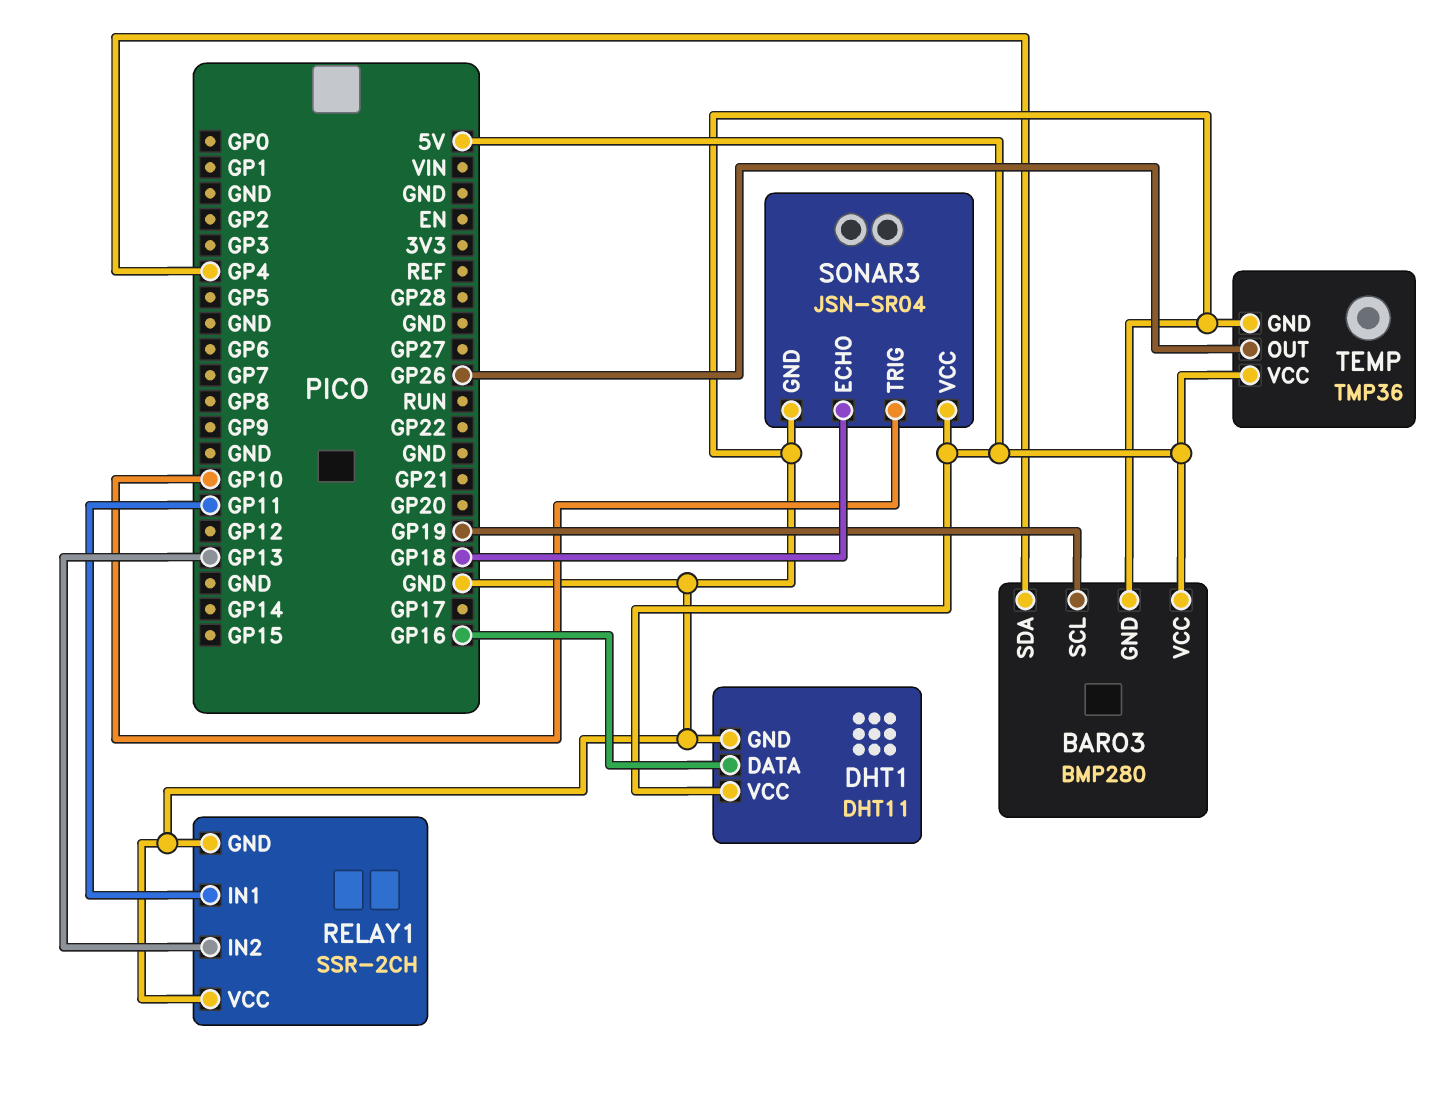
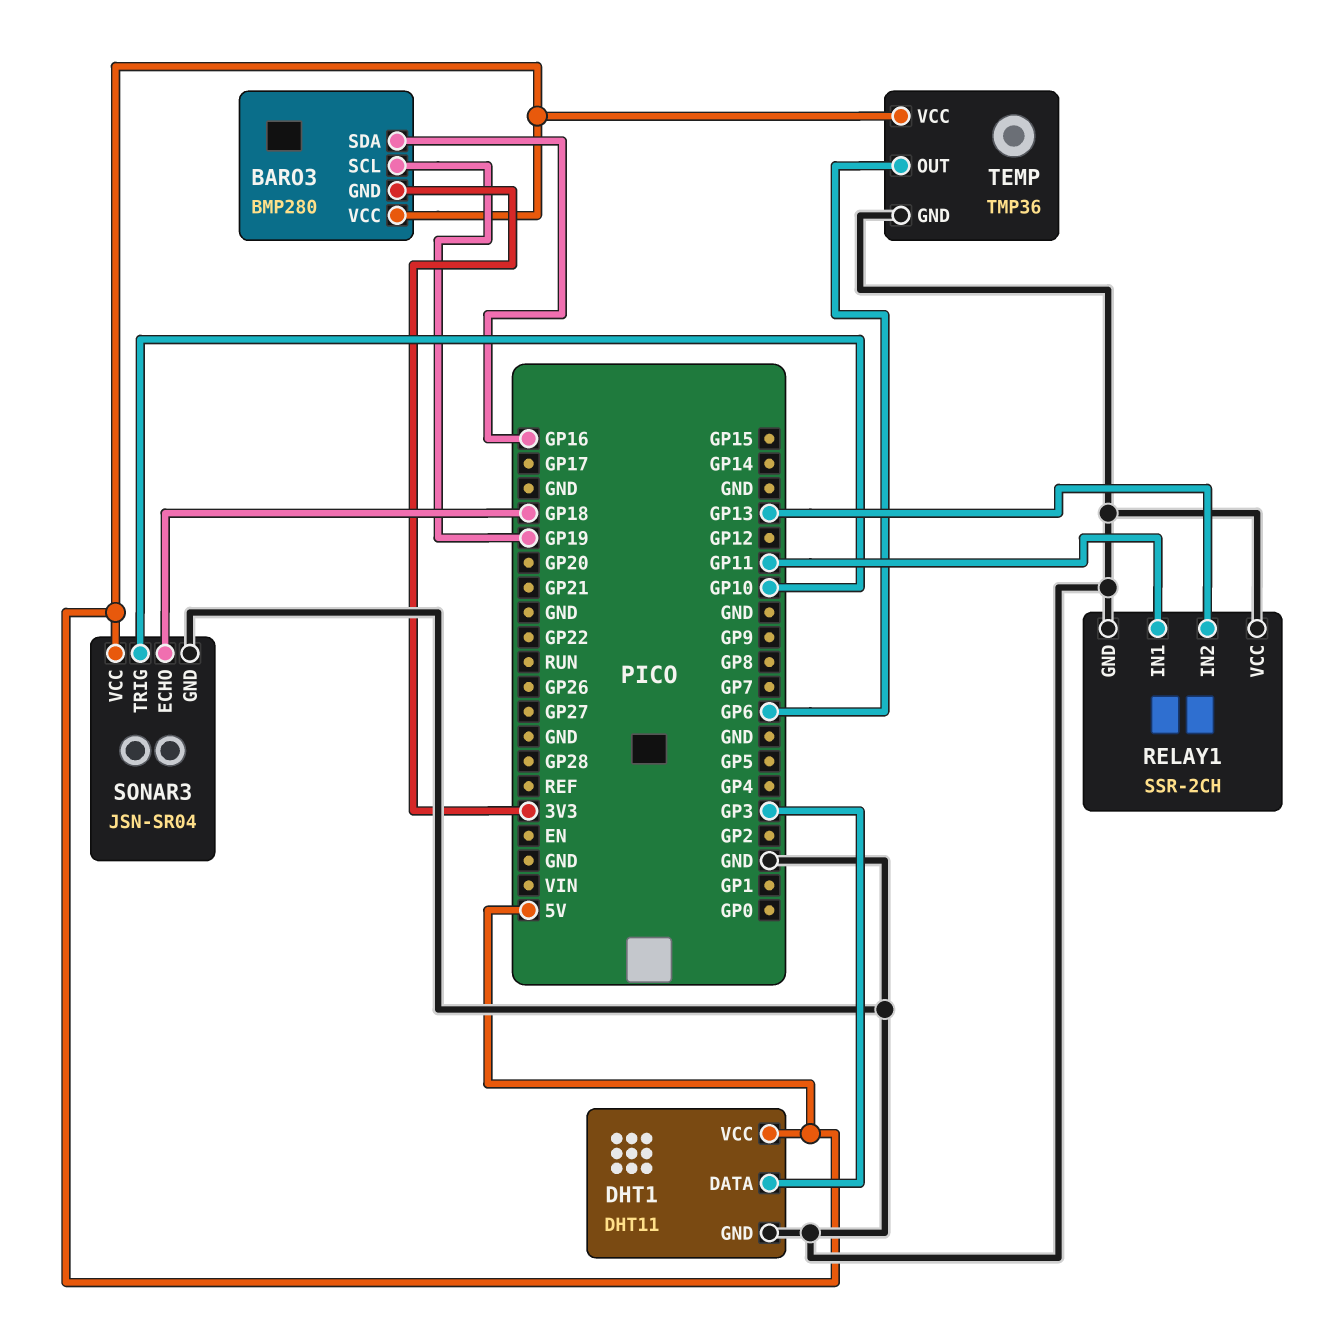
BARO3 pin GND: GND -> 3V3
BARO3 pin SDA: GP4 -> GP16
DHT1 pin DATA: GP16 -> GP3
TEMP pin OUT: GP26 -> GP6

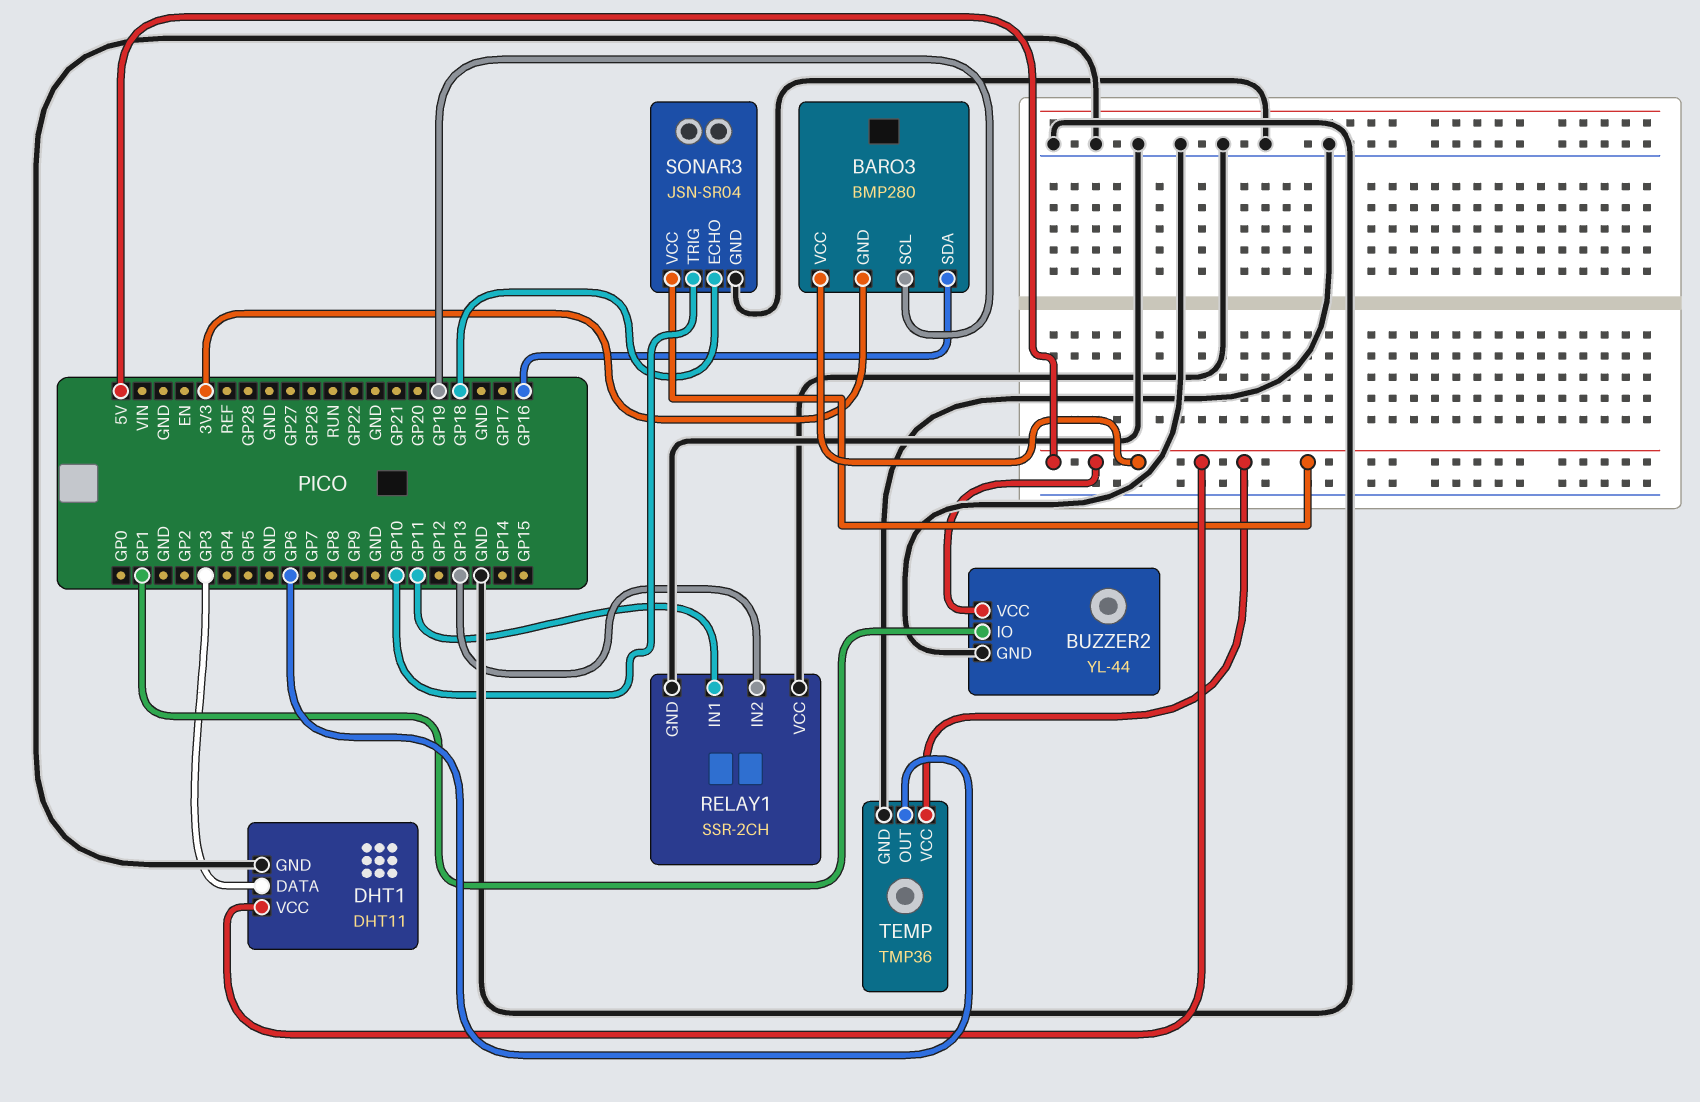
BUZZER2: none -> YL-44
BUZZER2 pin GND: none -> GND
BUZZER2 pin IO: none -> GP1
BUZZER2 pin VCC: none -> 5V

